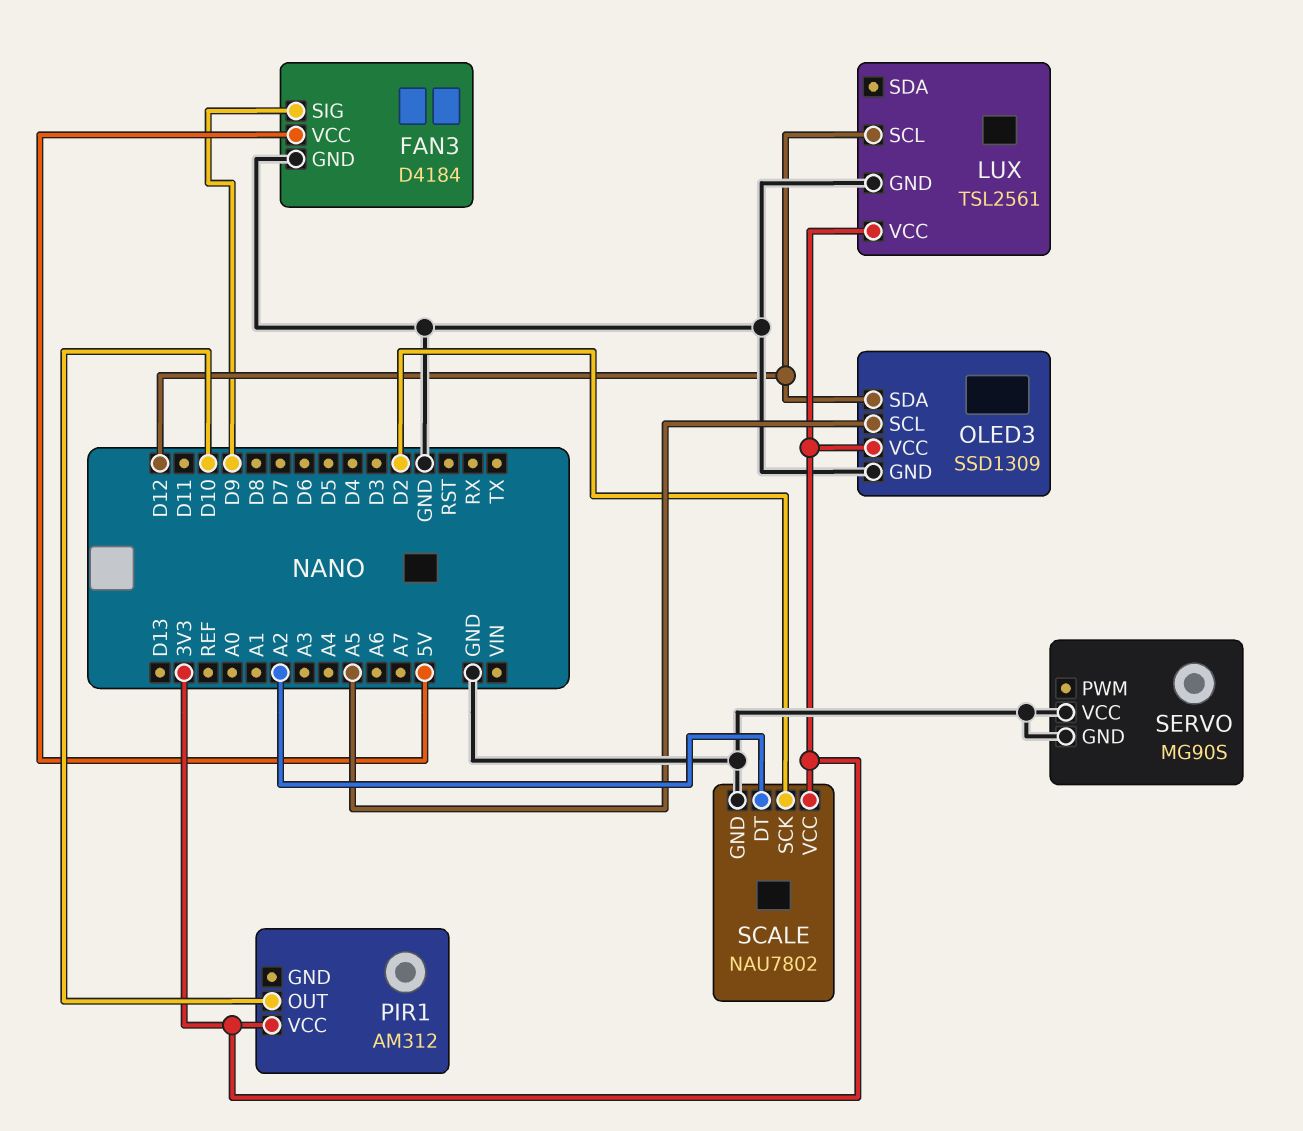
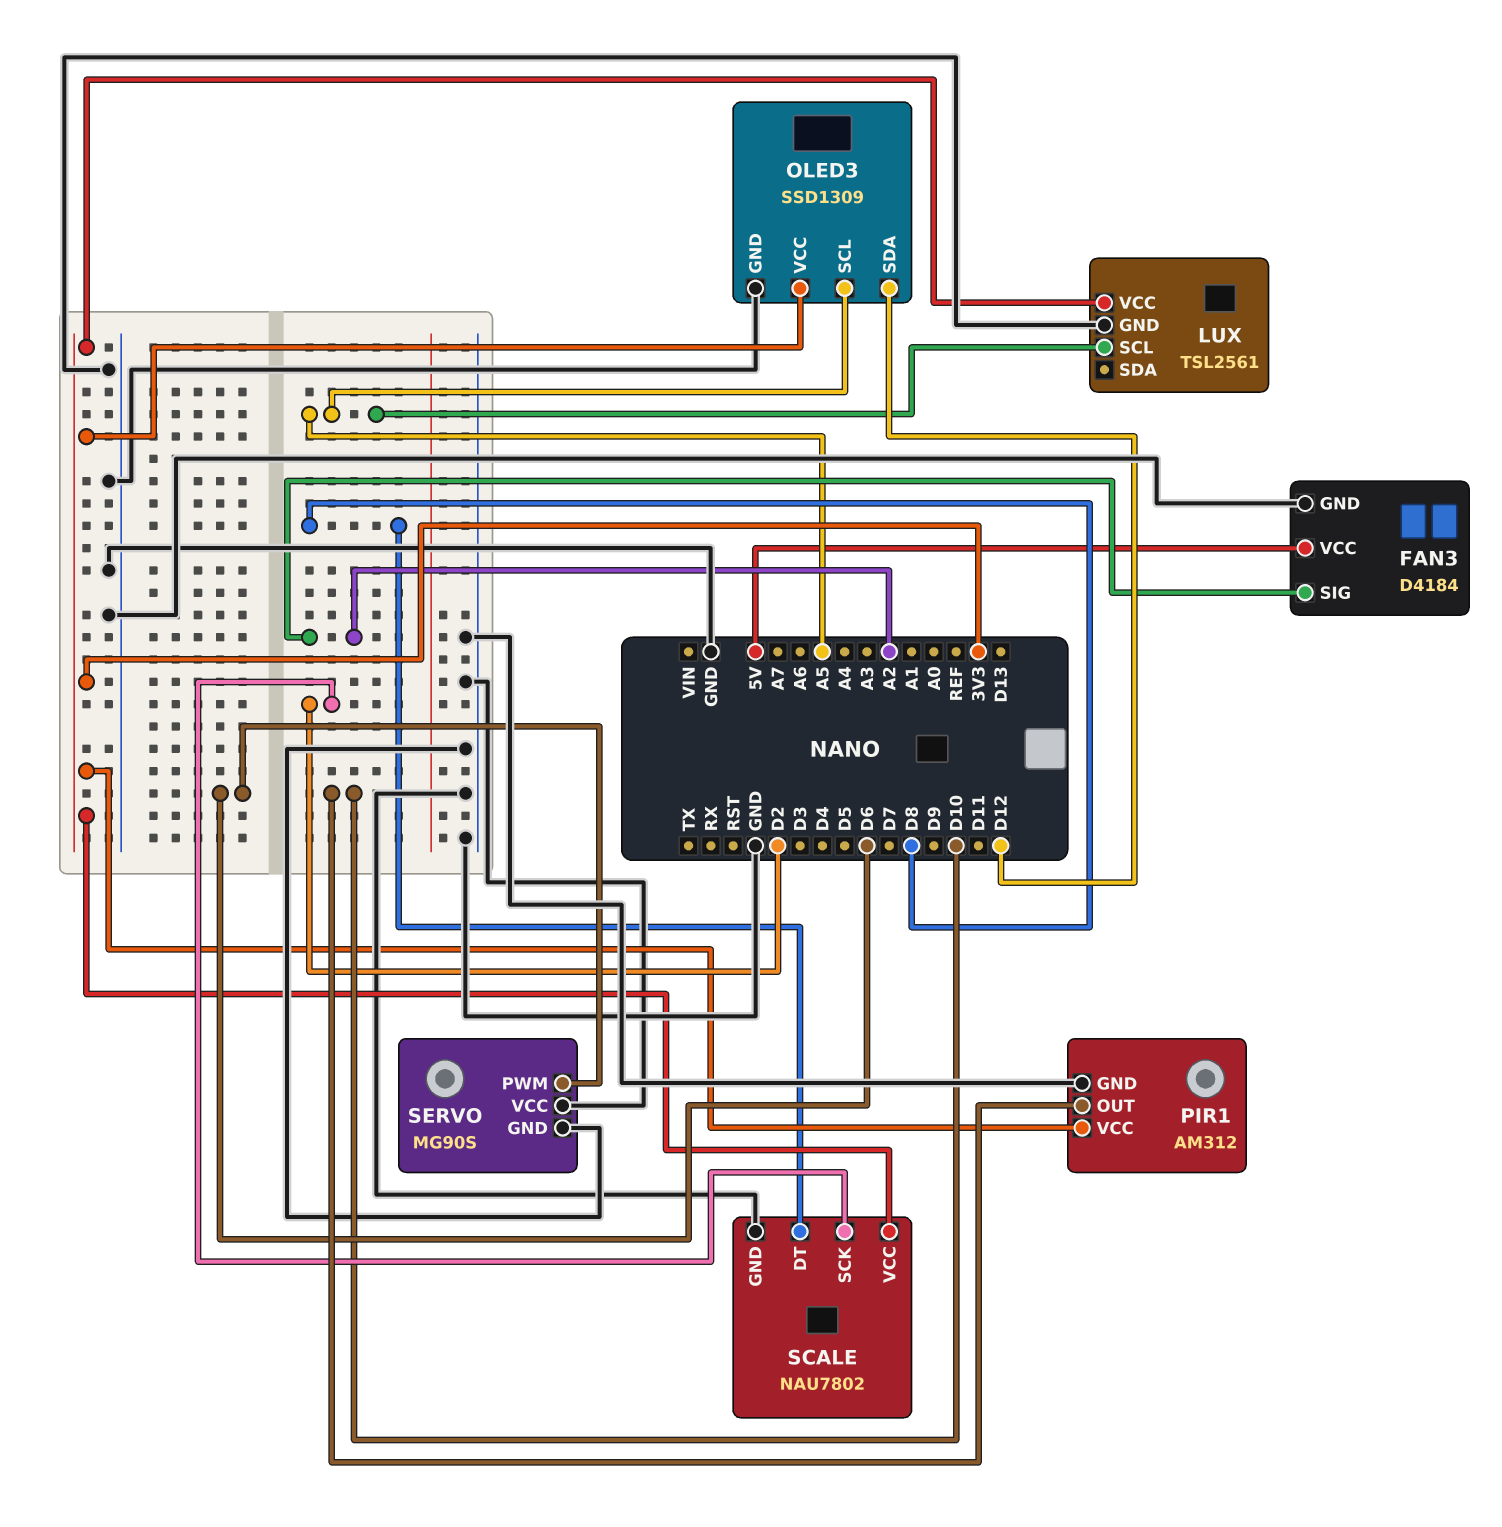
FAN3 pin SIG: D9 -> A2
LUX pin SCL: D12 -> A5
PIR1 pin GND: none -> GND
SCALE pin DT: A2 -> D8
SERVO pin PWM: none -> D6

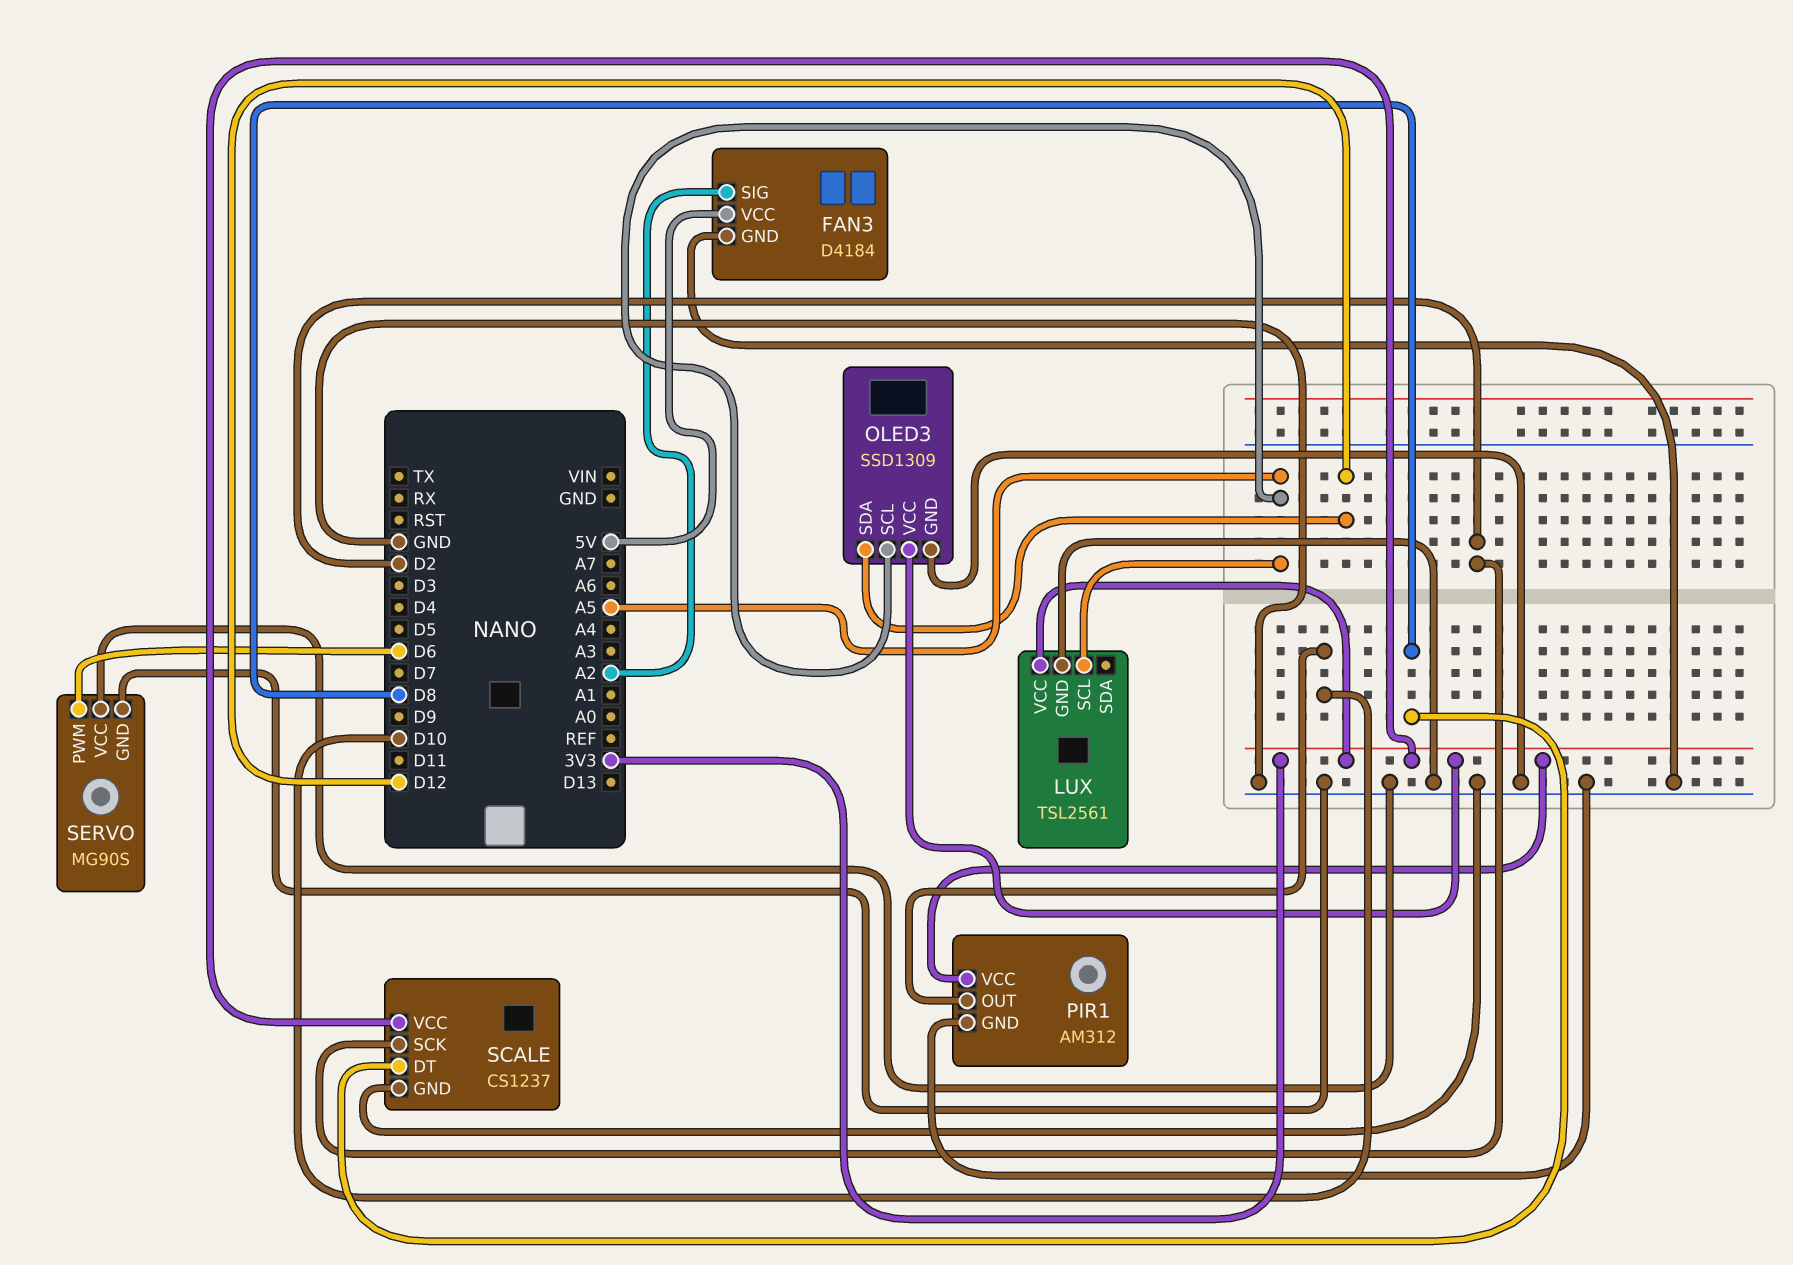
SCALE: NAU7802 -> CS1237

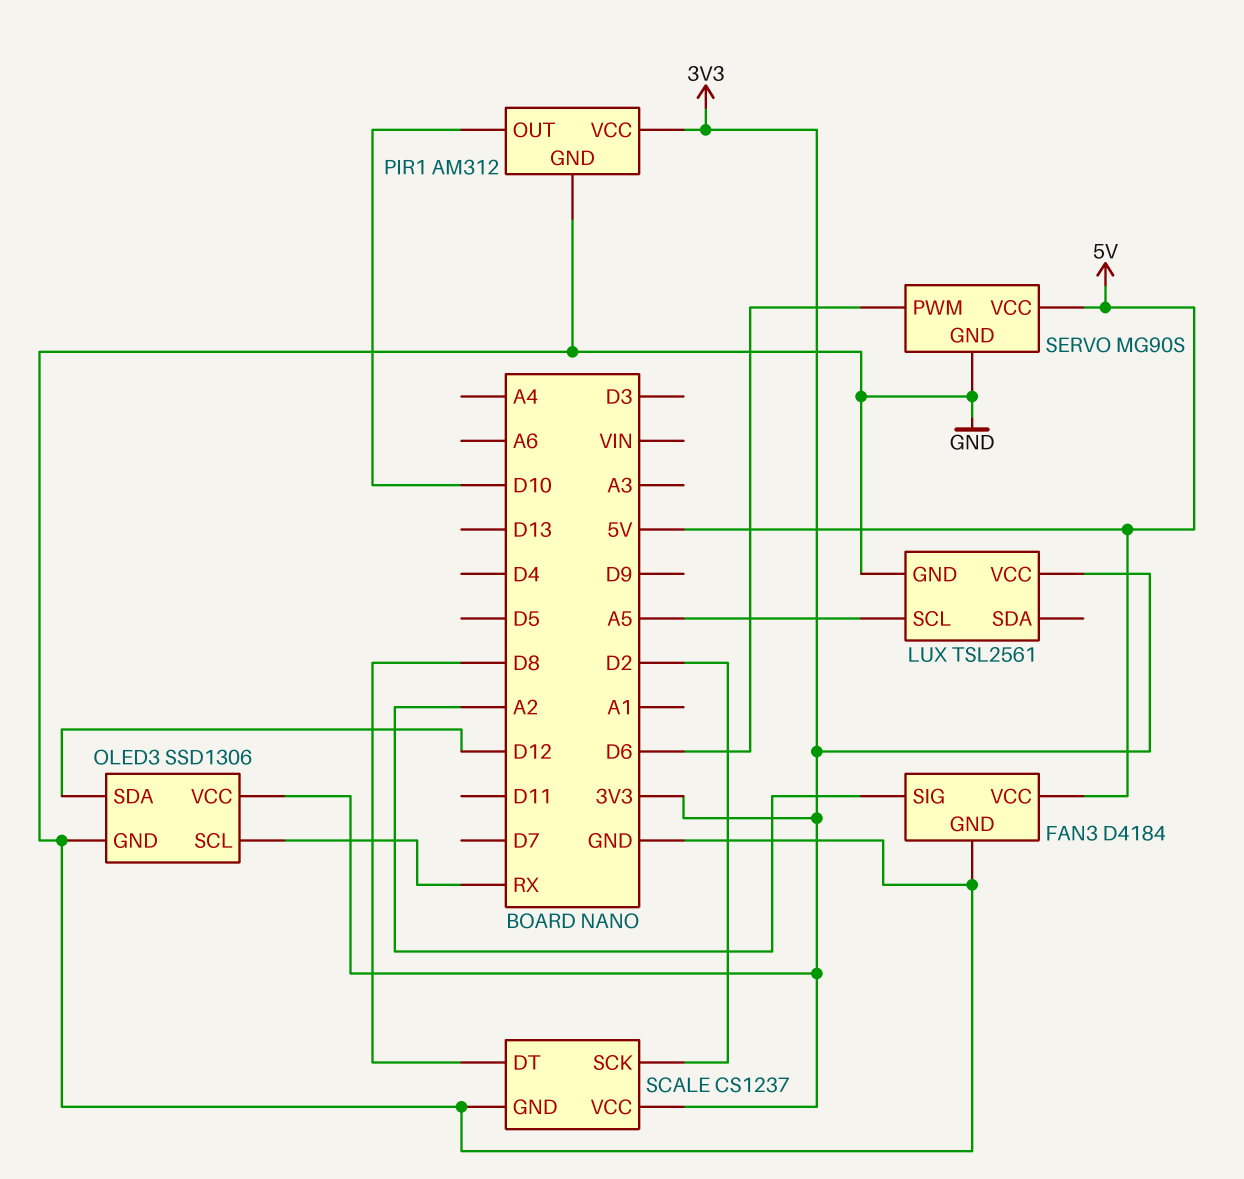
OLED3: SSD1309 -> SSD1306
OLED3 pin SCL: A5 -> RX
SERVO pin VCC: GND -> 5V

